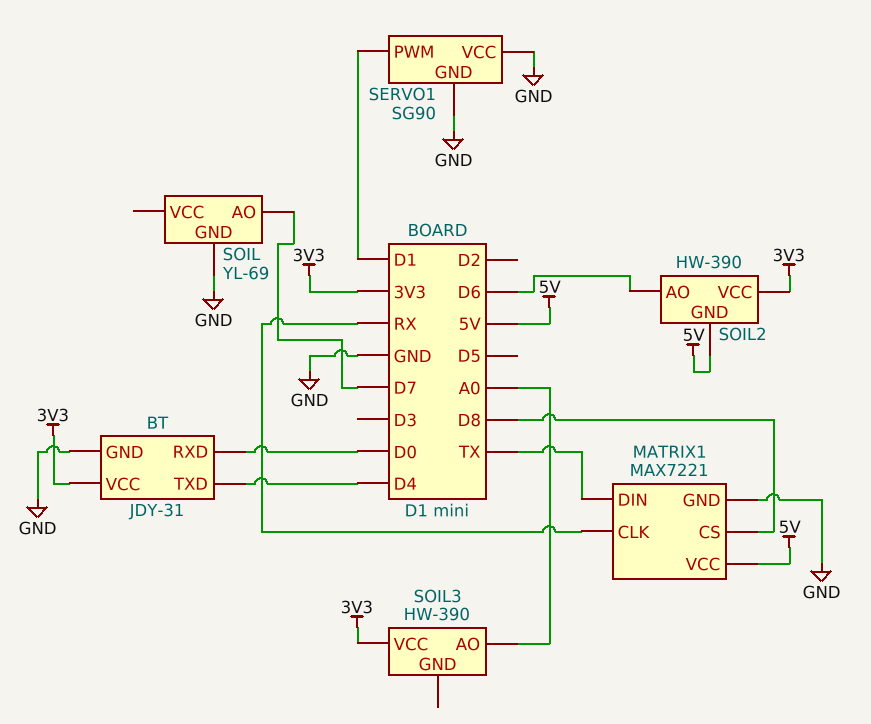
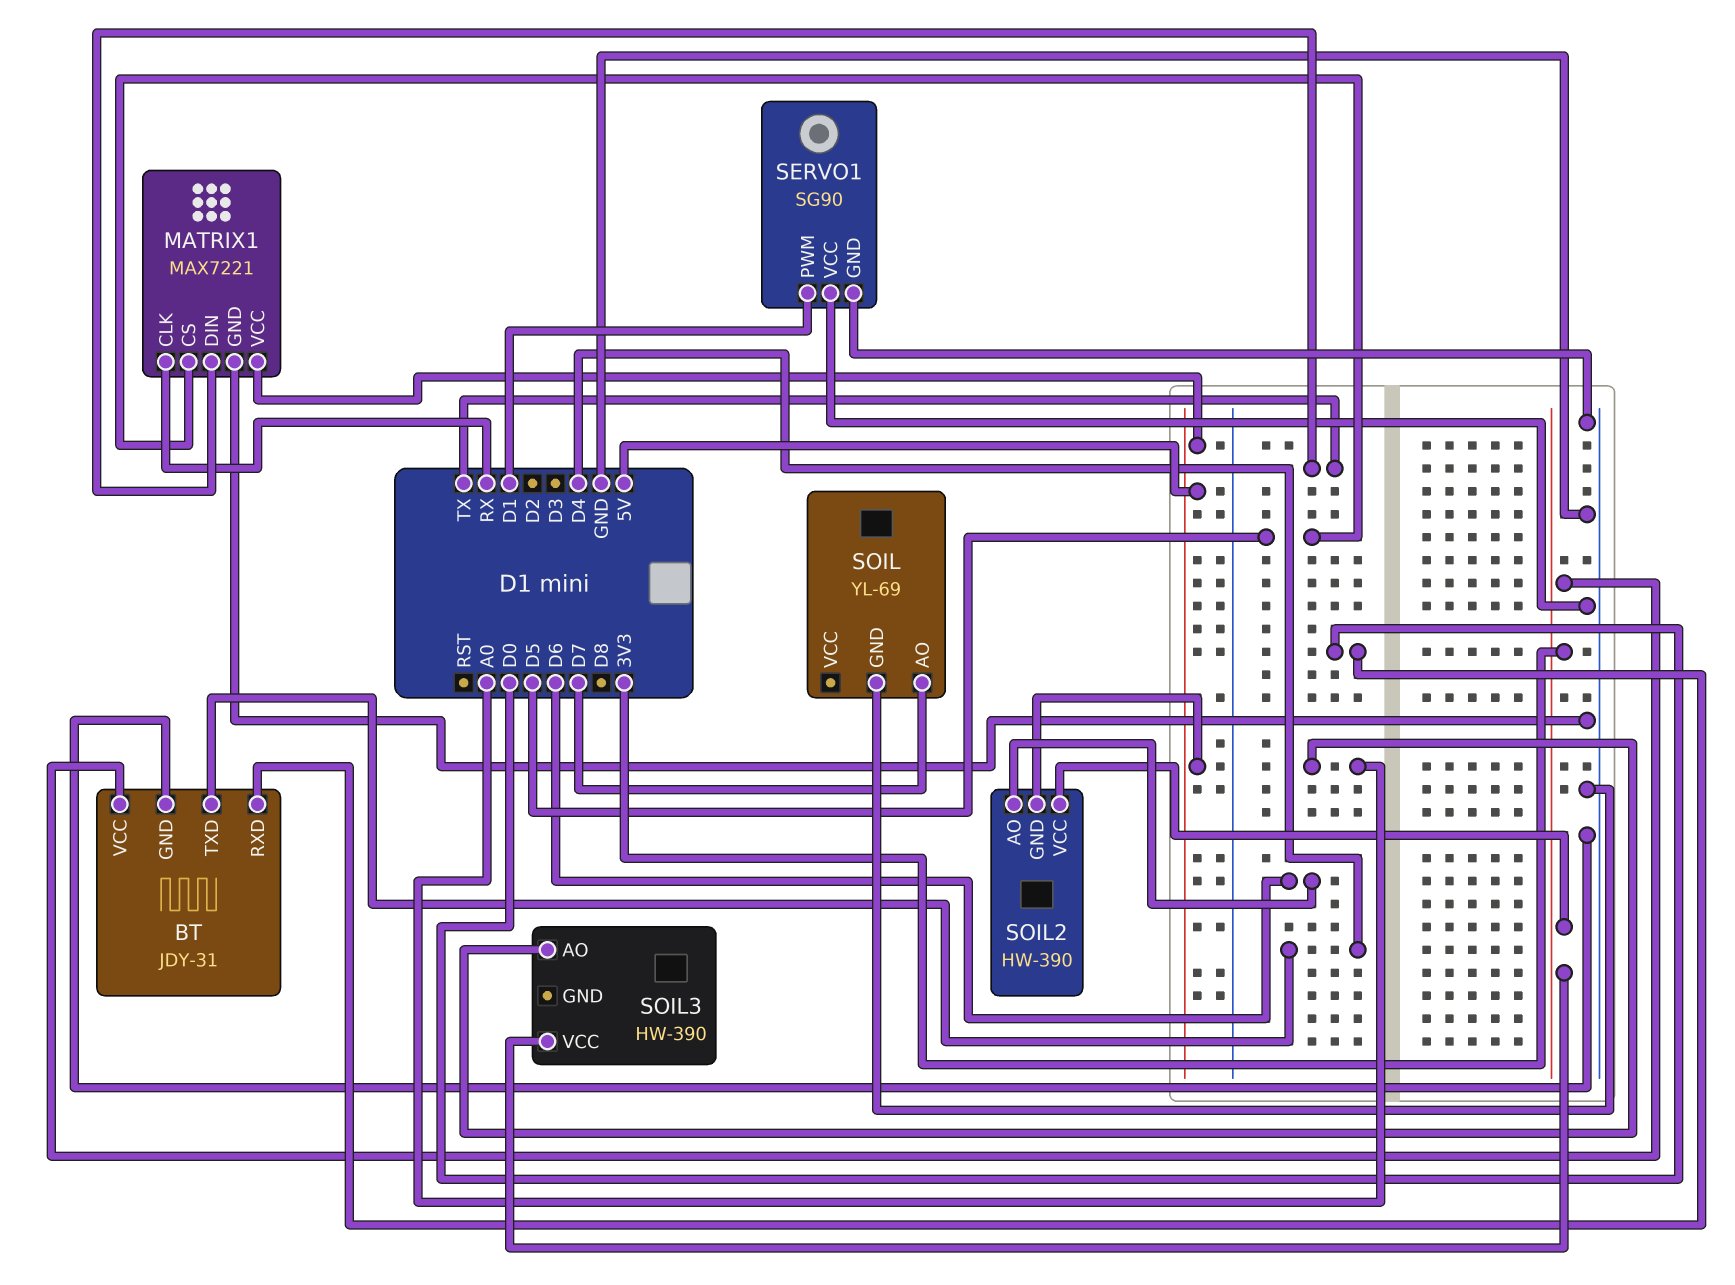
MATRIX1 pin CS: D8 -> D5

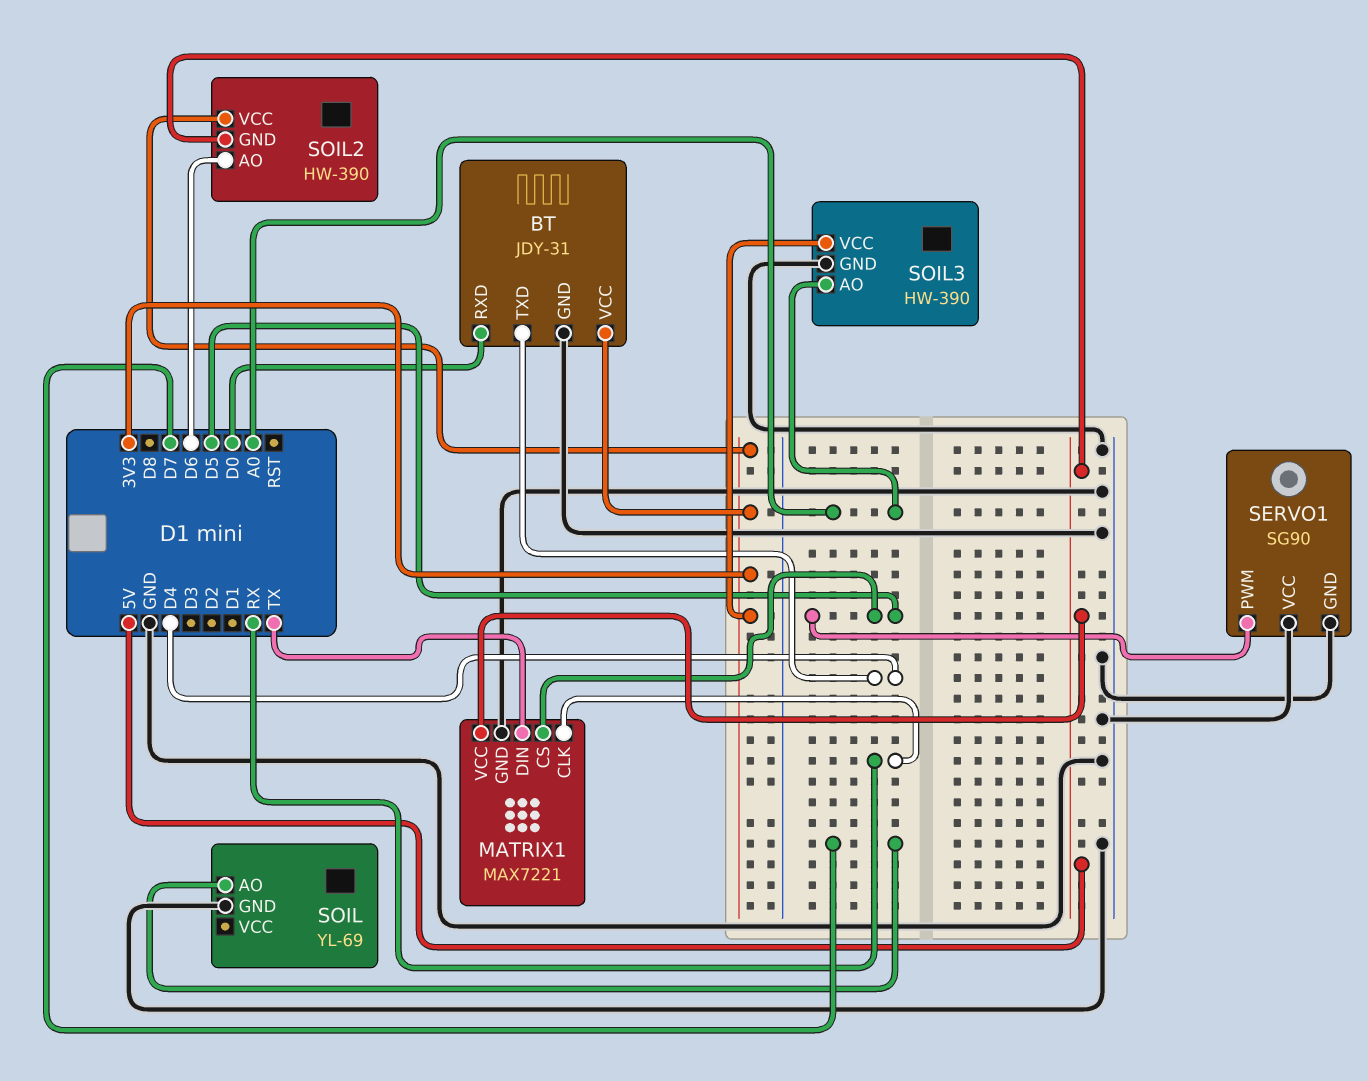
SERVO1 pin PWM: D1 -> D5
SOIL3 pin GND: none -> GND

